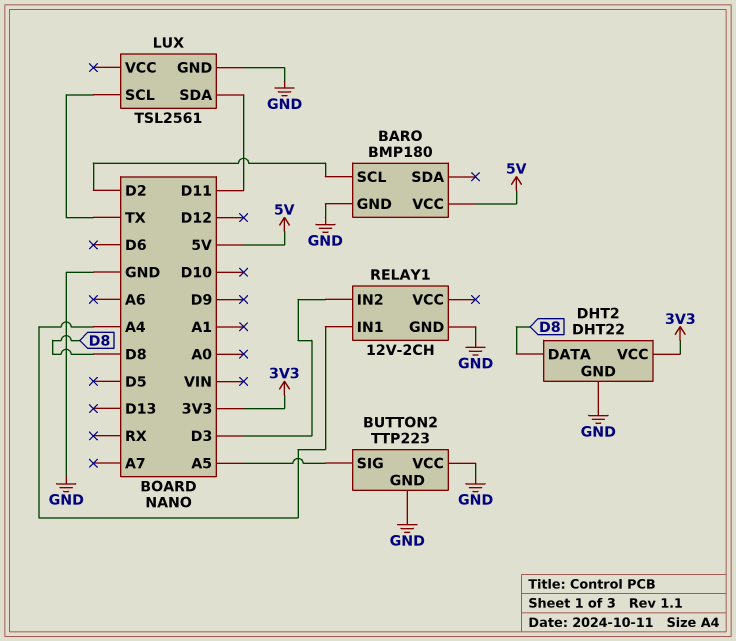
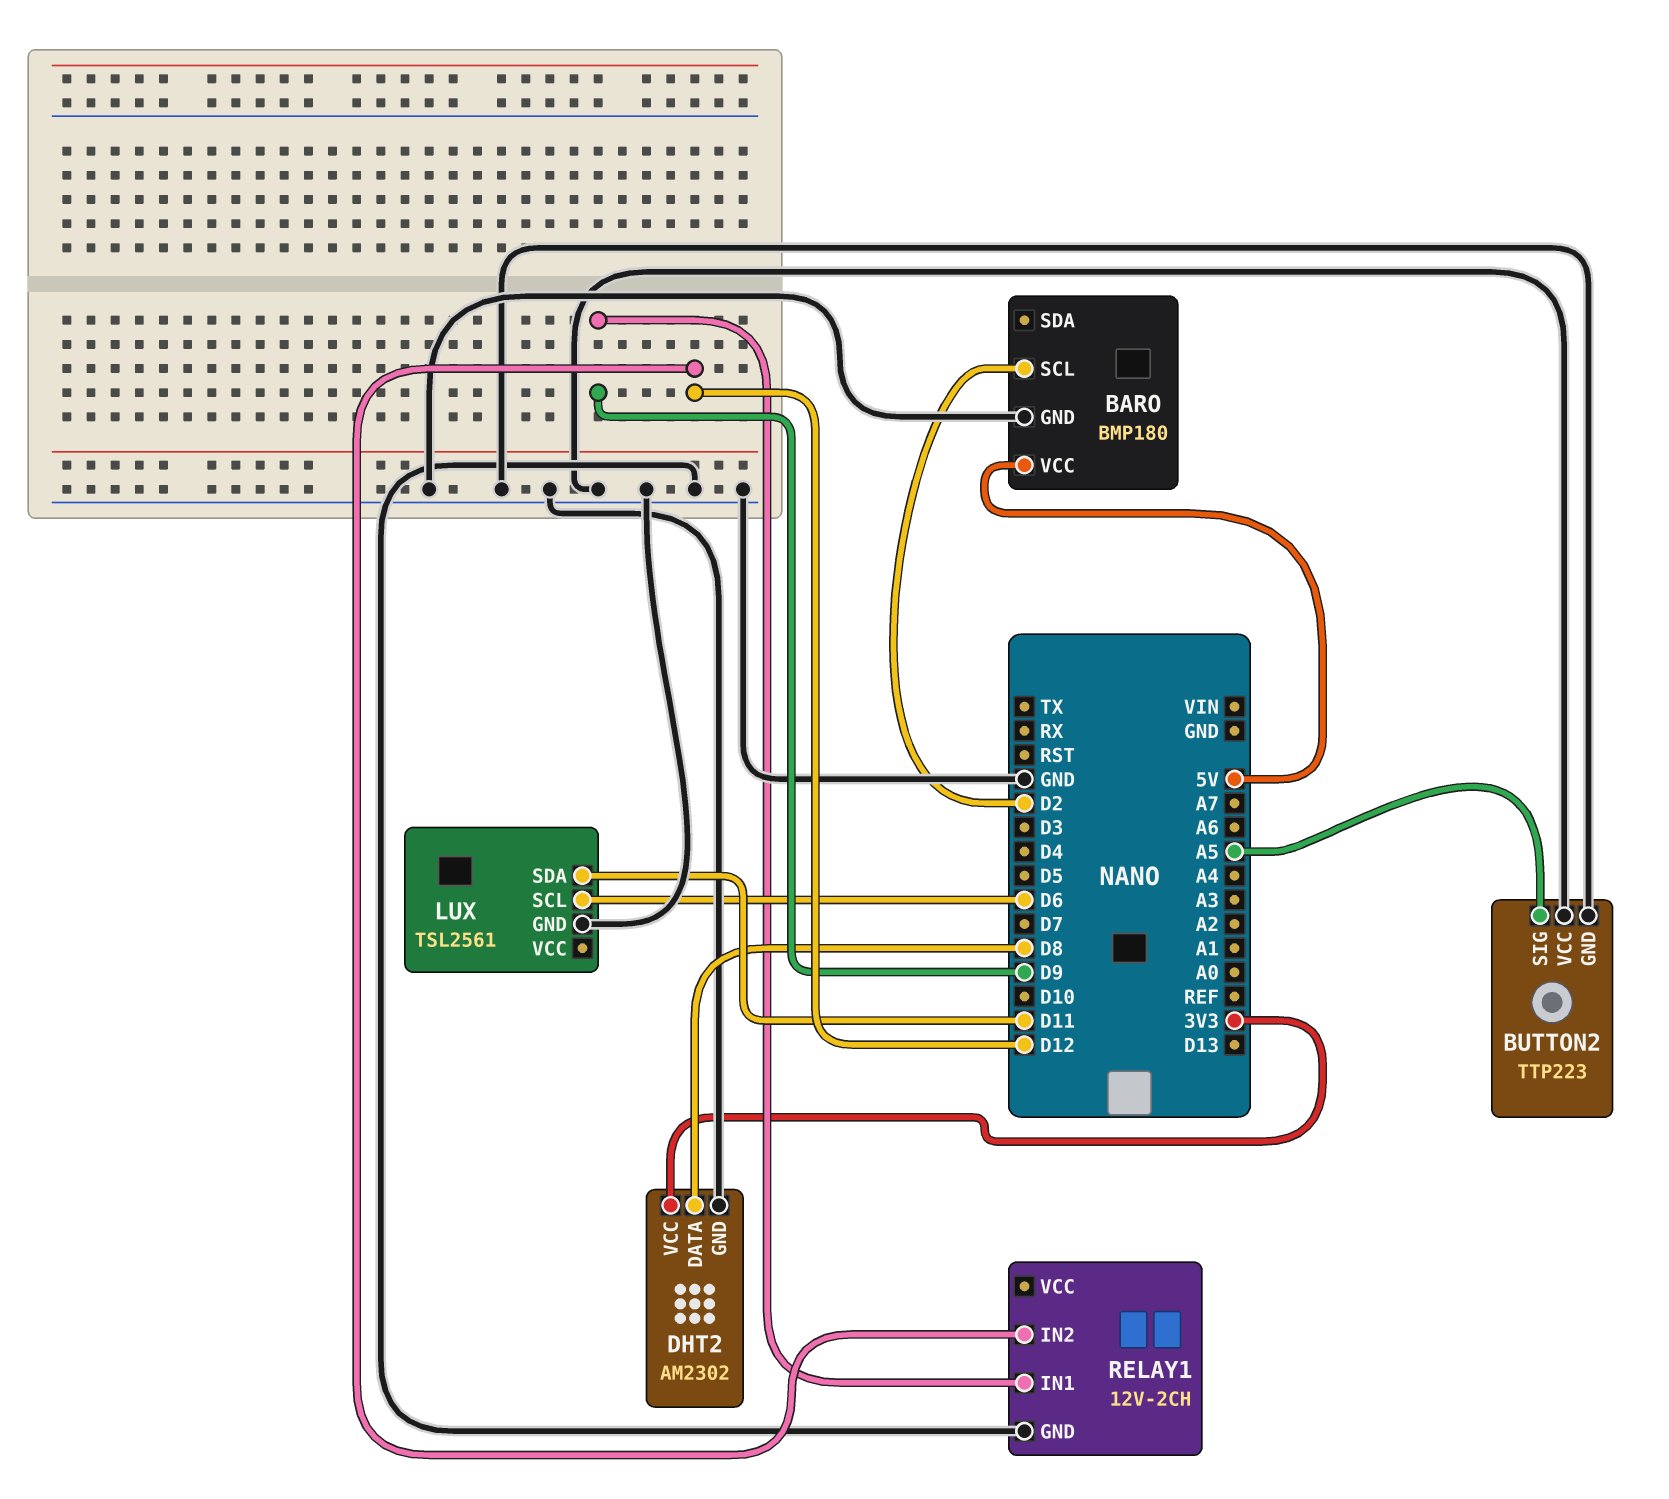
DHT2: DHT22 -> AM2302
LUX pin SCL: TX -> D6
RELAY1 pin IN1: A4 -> D9
RELAY1 pin IN2: D3 -> D12

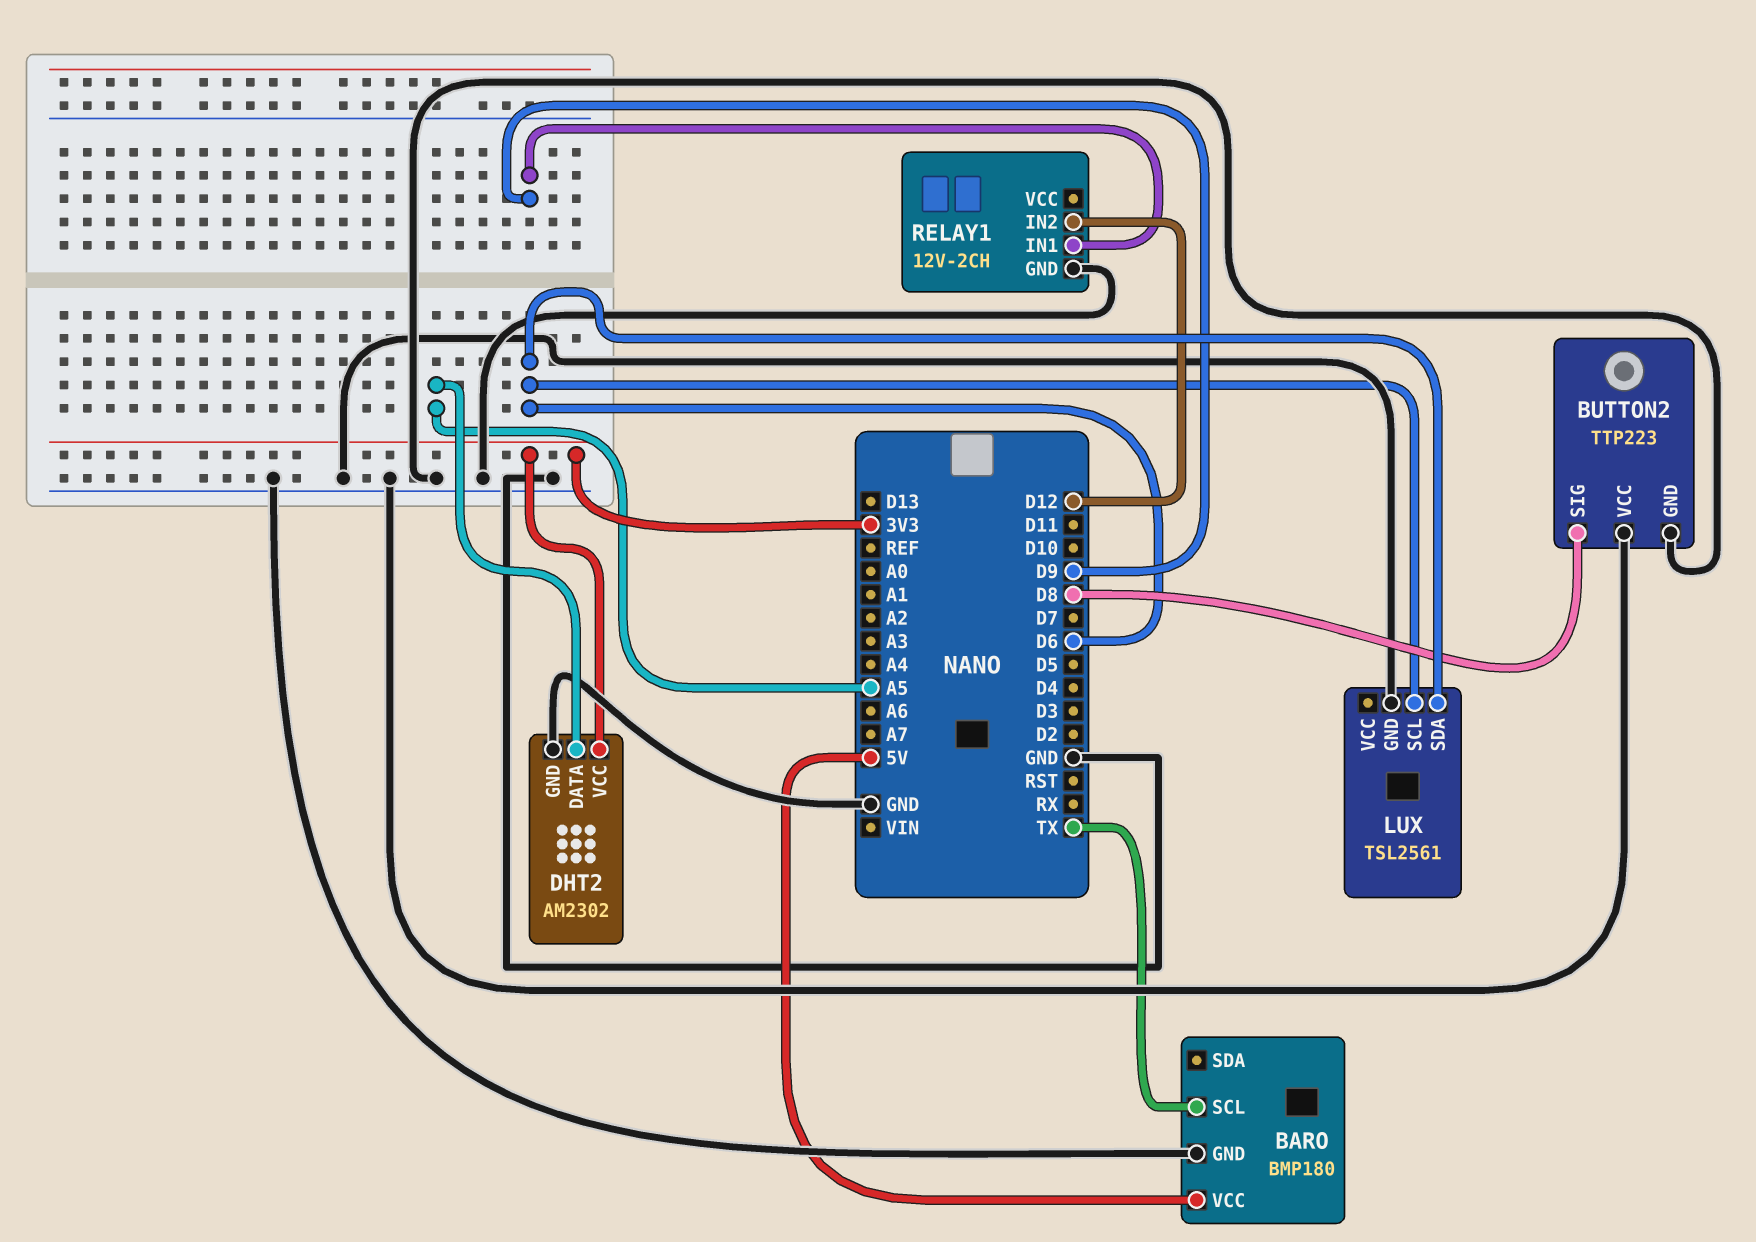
BARO pin SCL: D2 -> TX
BUTTON2 pin SIG: A5 -> D8
DHT2 pin DATA: D8 -> A5
LUX pin SDA: D11 -> D6

